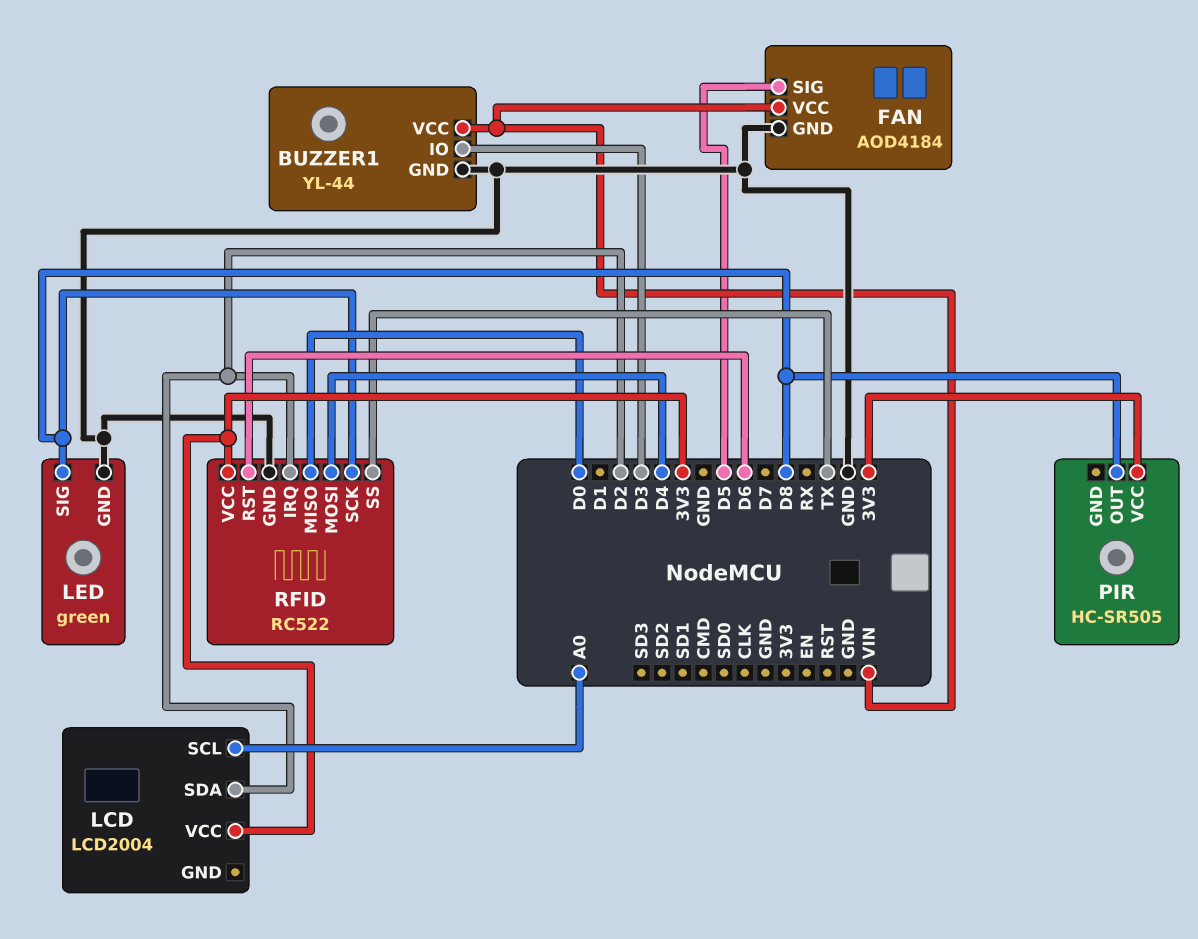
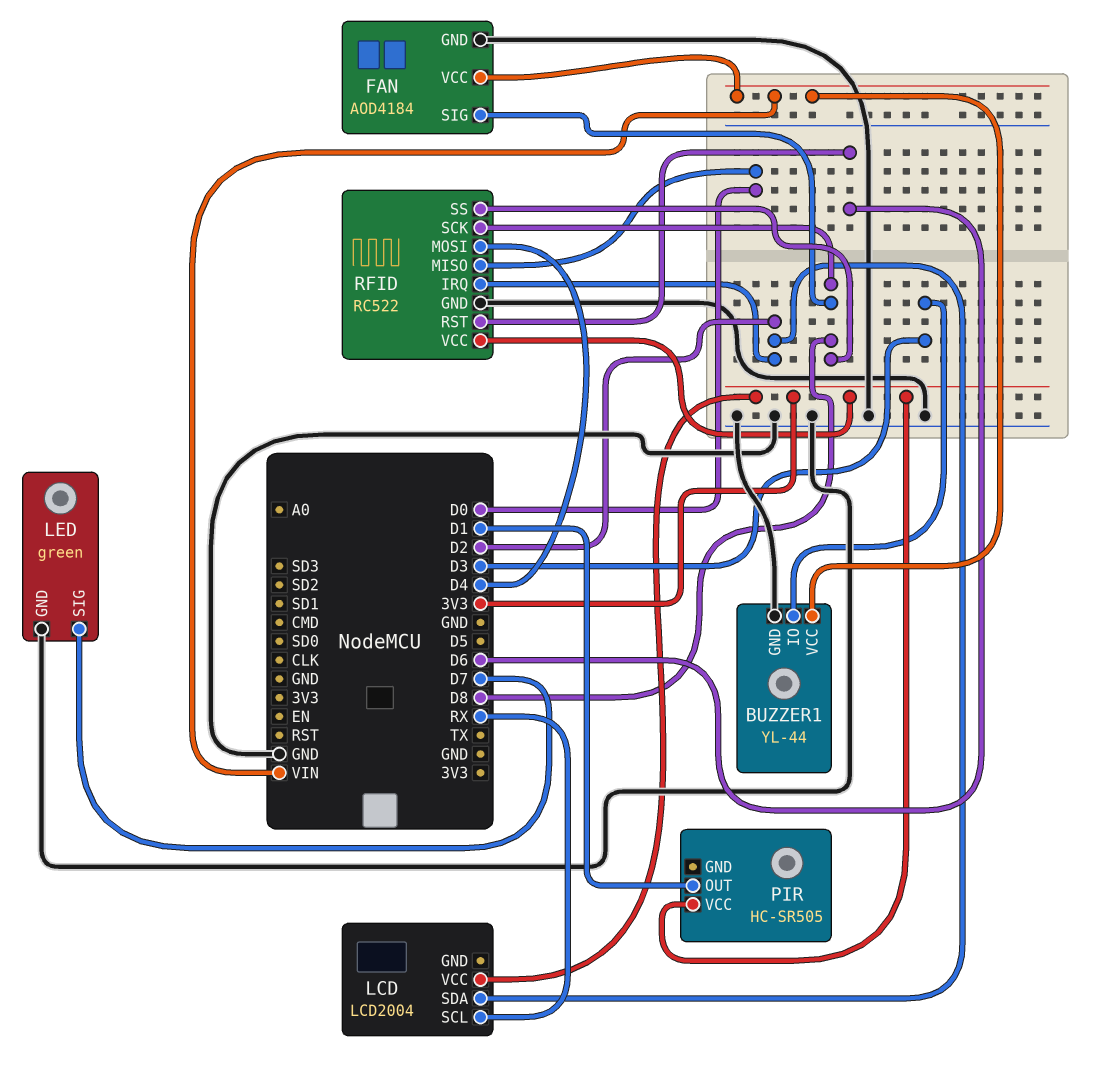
FAN pin SIG: D5 -> D8
LCD pin SCL: A0 -> RX
LED pin SIG: D8 -> D7
PIR pin OUT: D8 -> D1
RFID pin SS: TX -> D8

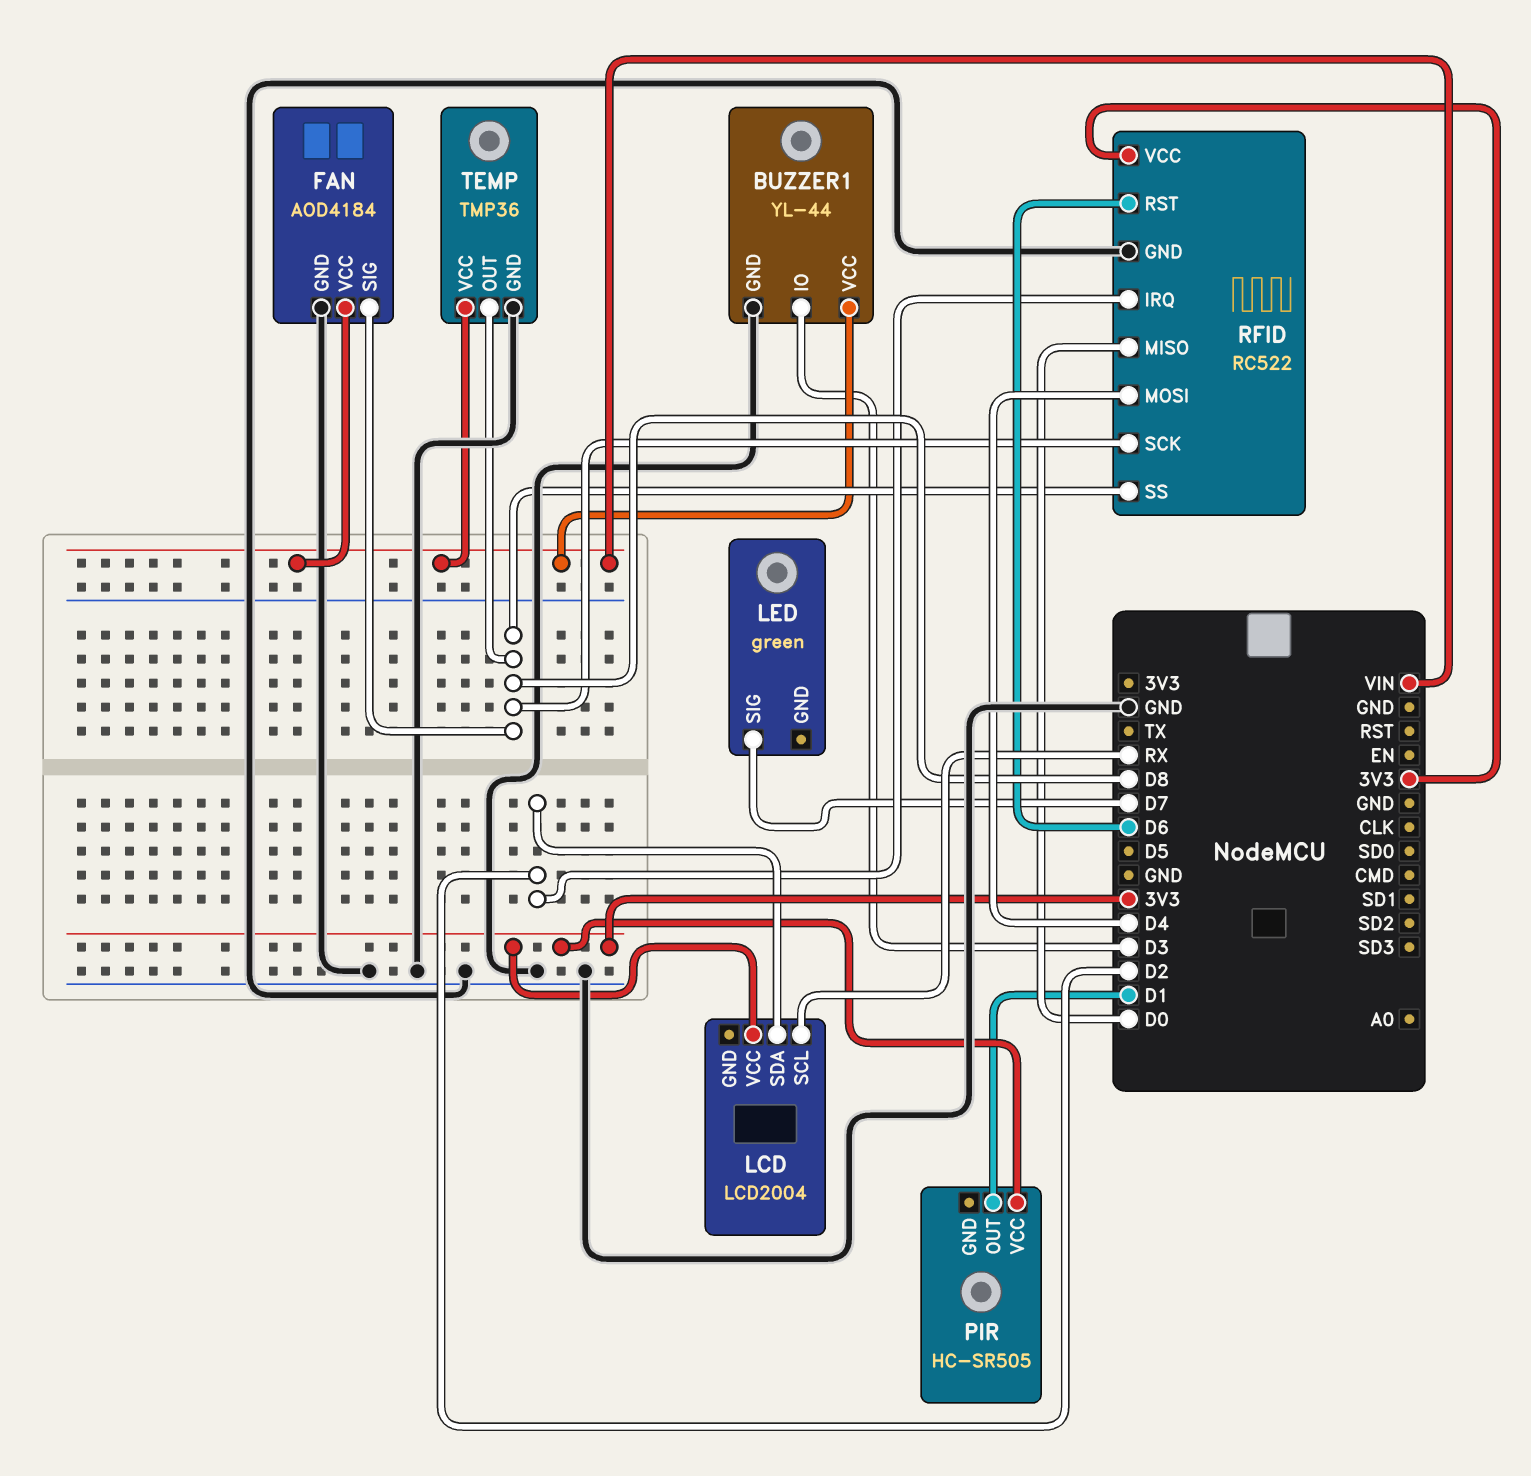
LED pin GND: GND -> none
TEMP: none -> TMP36
TEMP pin GND: none -> GND
TEMP pin OUT: none -> D8
TEMP pin VCC: none -> VIN

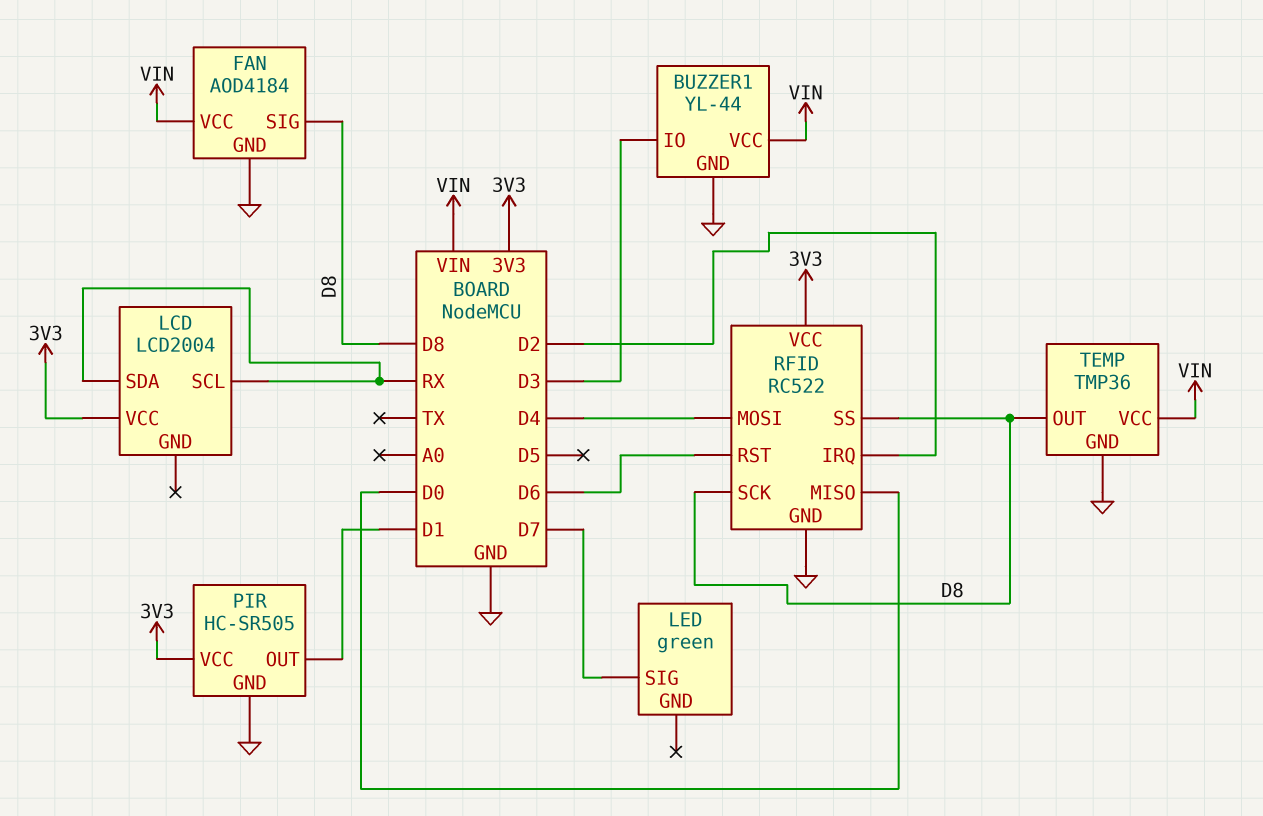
LCD pin SDA: D2 -> RX
PIR pin GND: none -> GND

